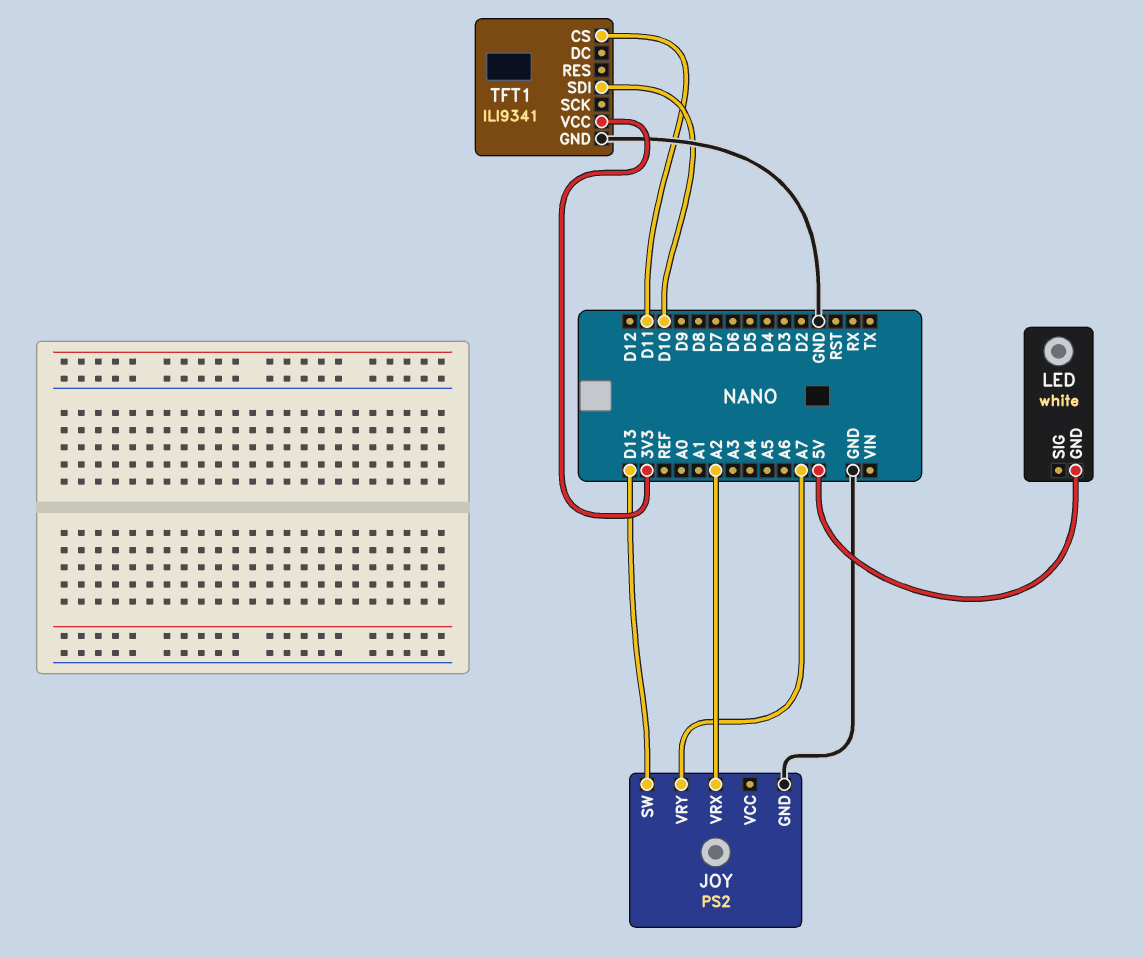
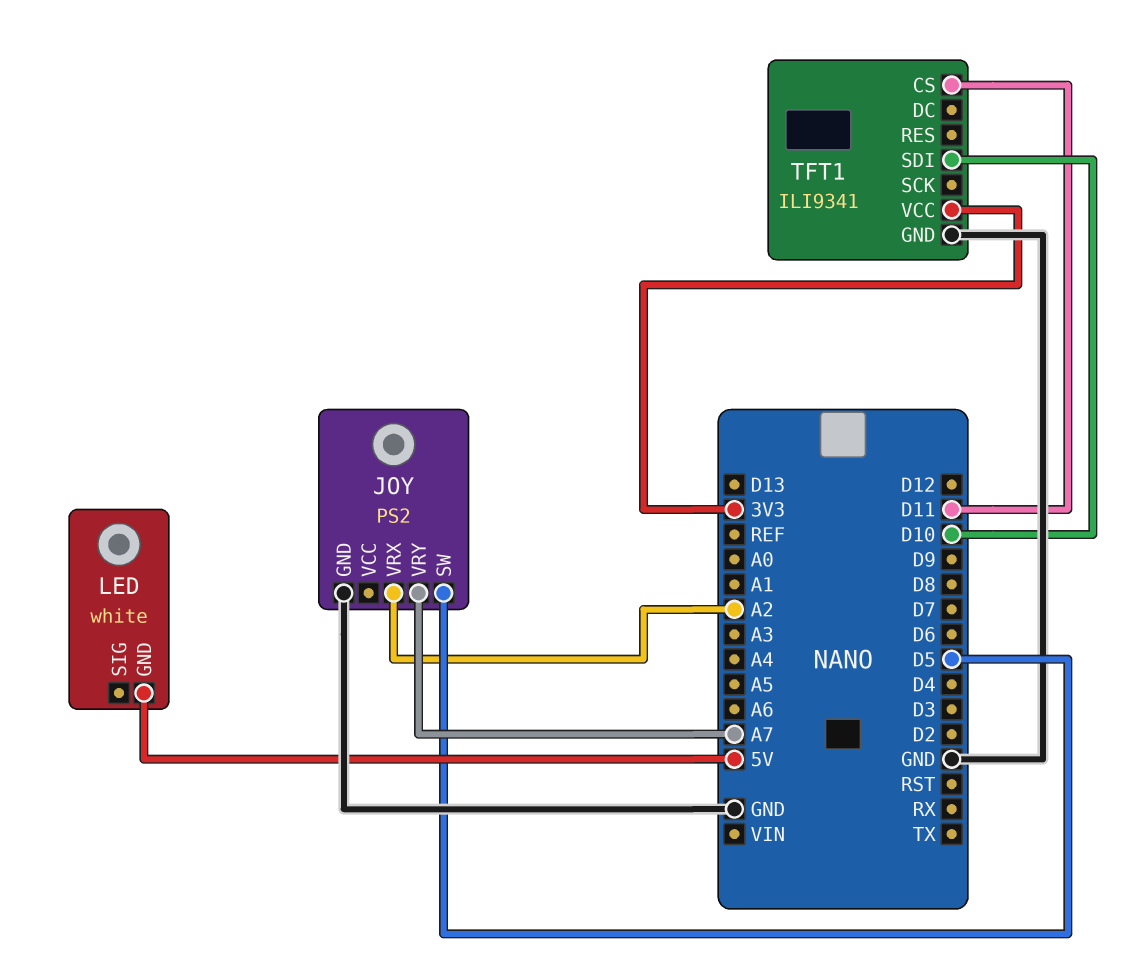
JOY pin SW: D13 -> D5

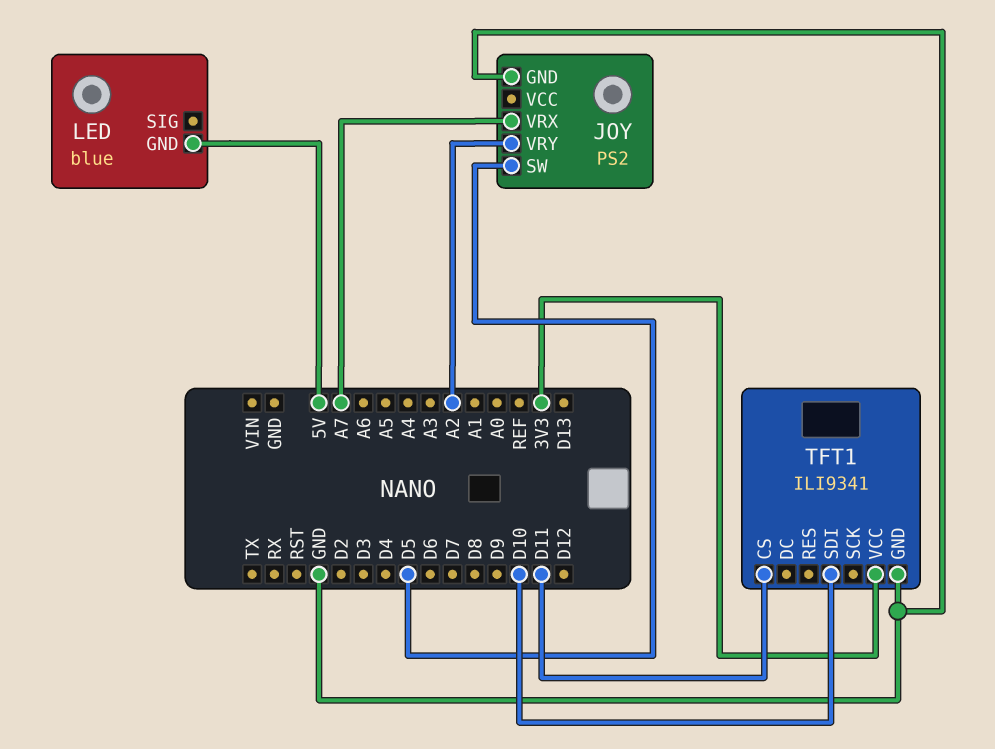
JOY pin VRX: A2 -> A7
JOY pin VRY: A7 -> A2
LED: white -> blue

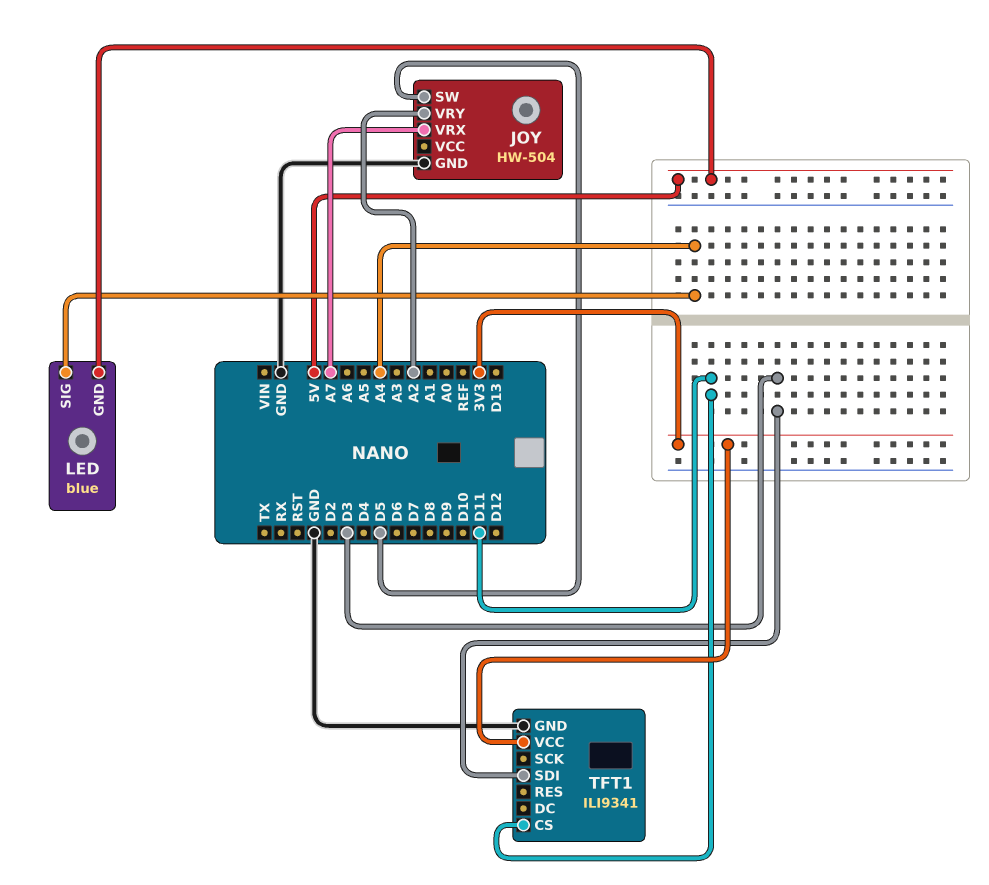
JOY: PS2 -> HW-504
LED pin SIG: none -> A4
TFT1 pin SDI: D10 -> D3

